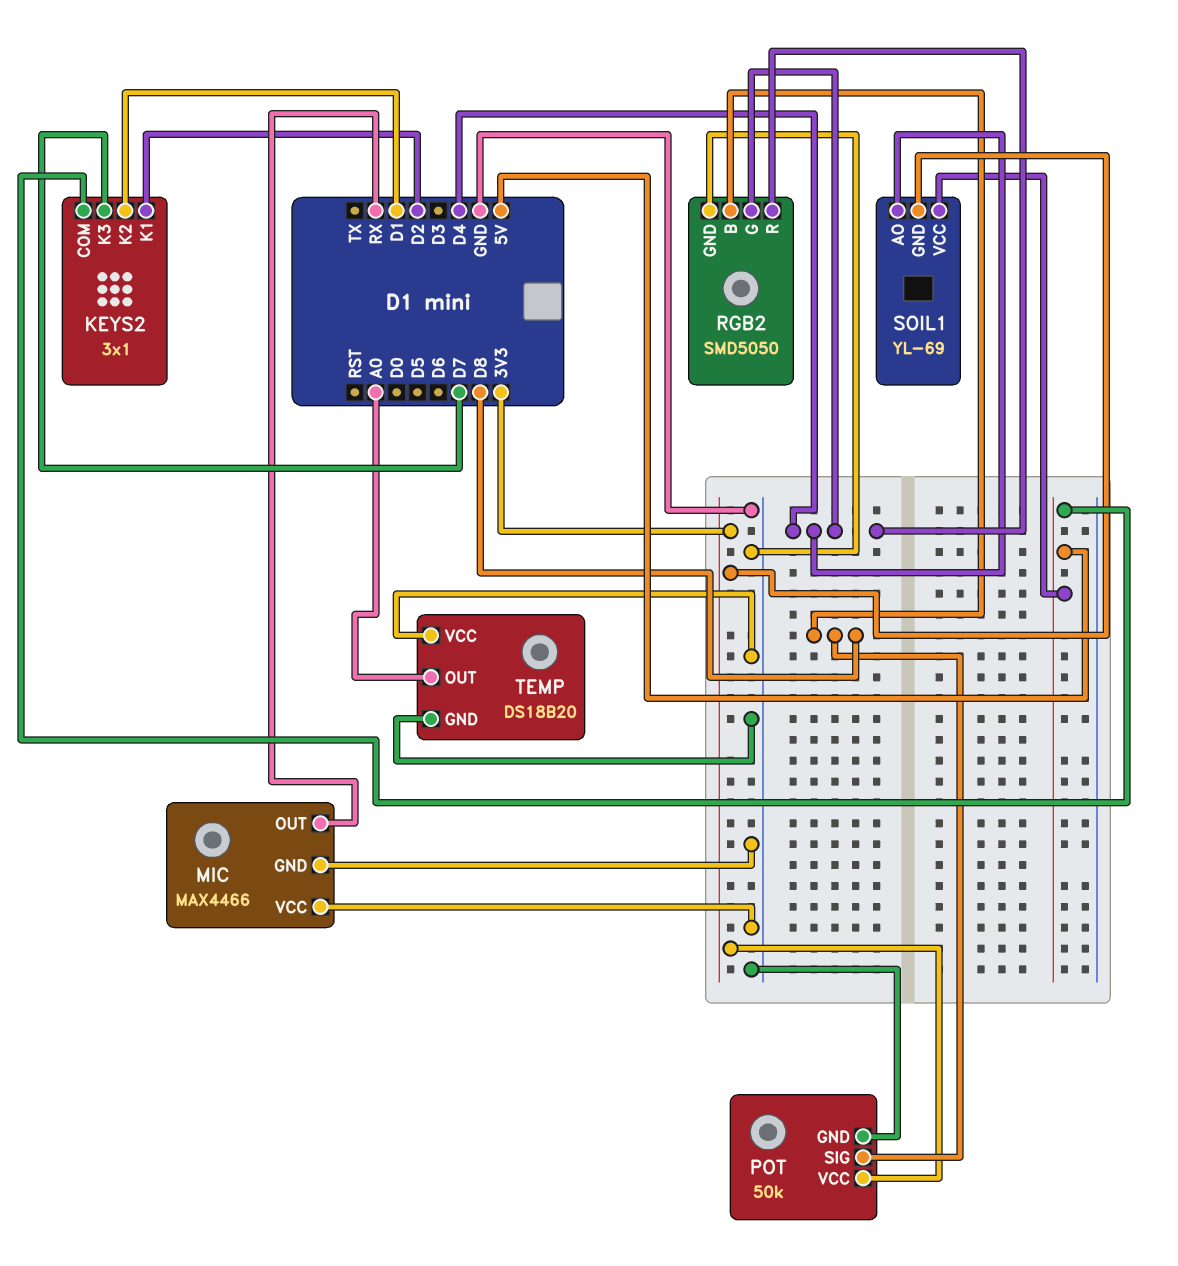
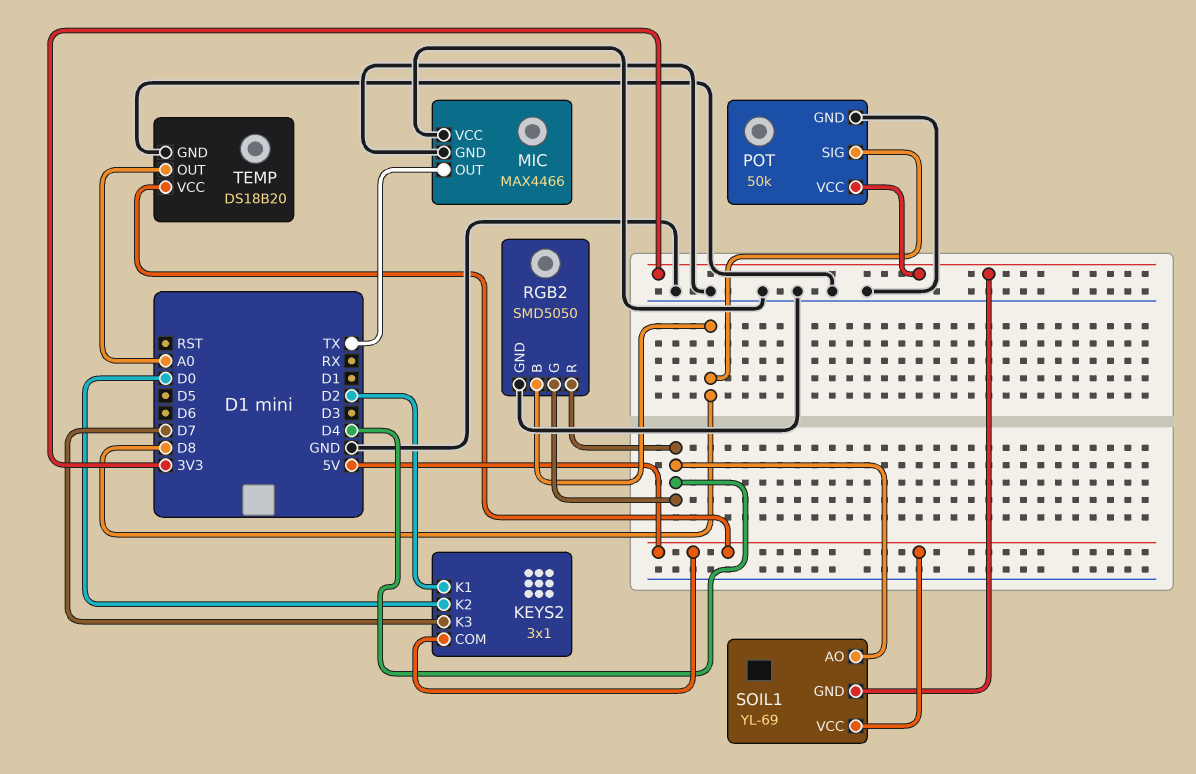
KEYS2 pin K2: D1 -> D0
MIC pin OUT: RX -> TX
TEMP pin VCC: GND -> 5V

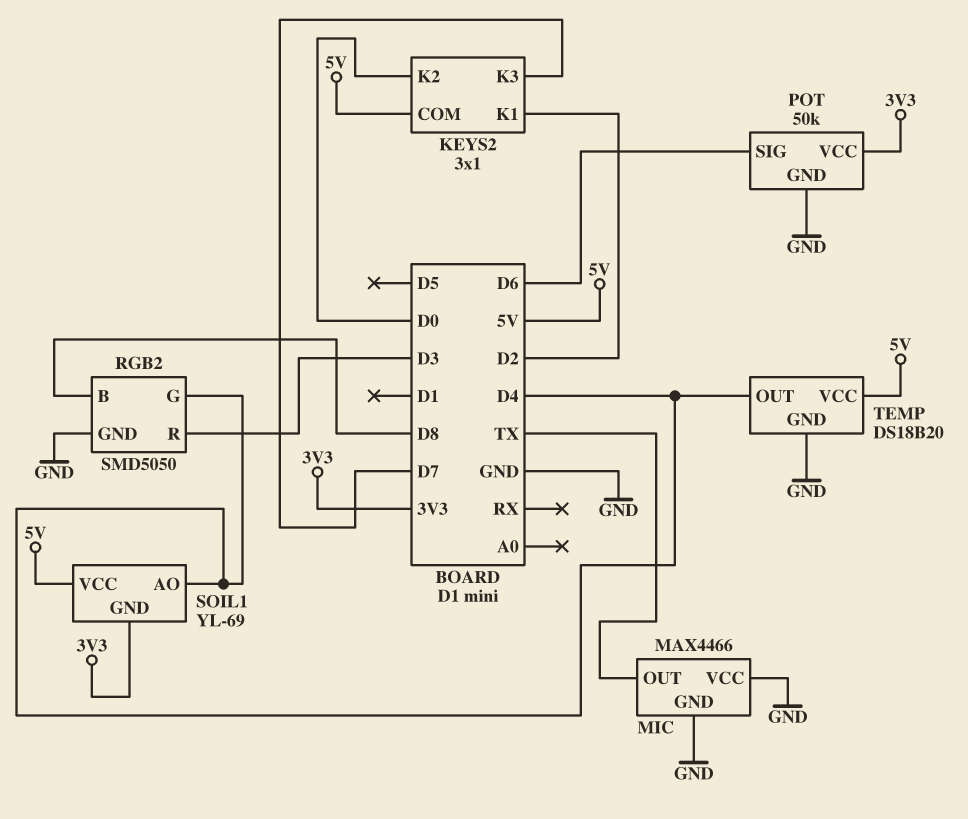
POT pin SIG: D8 -> D6
RGB2 pin R: D4 -> D3
TEMP pin OUT: A0 -> D4

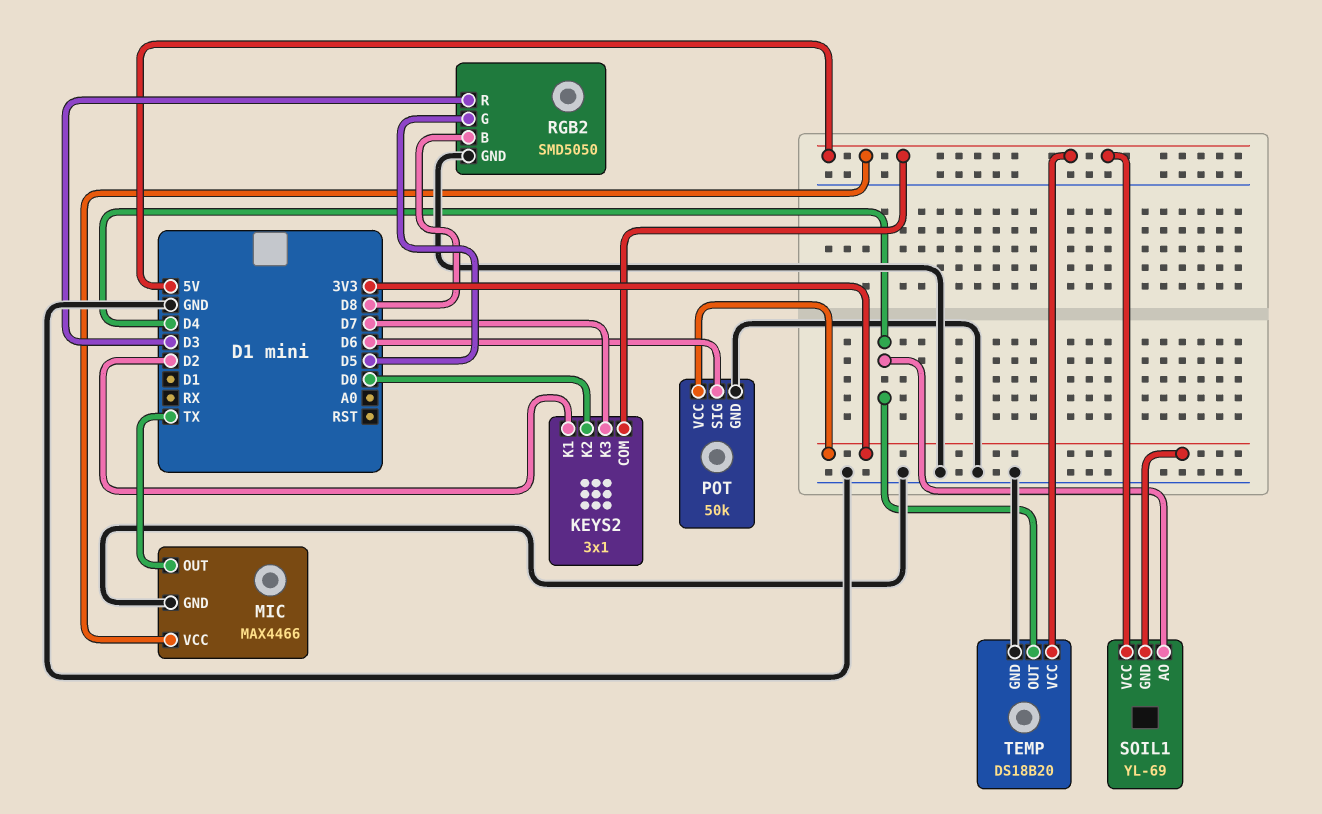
MIC pin VCC: GND -> 5V
RGB2 pin G: D4 -> D5

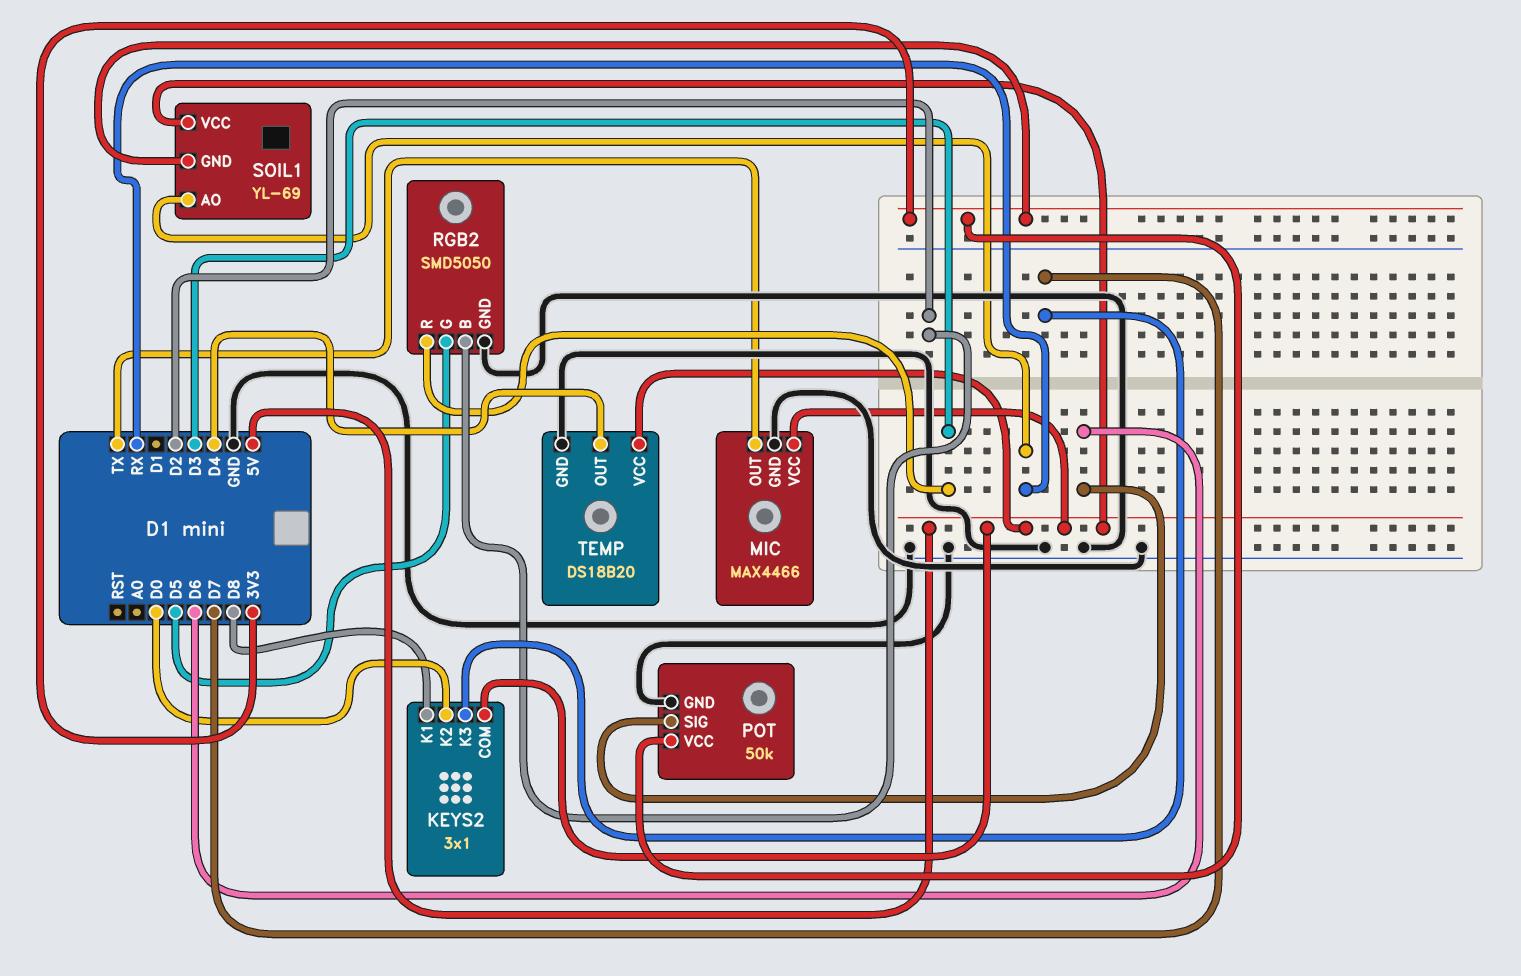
KEYS2 pin K1: D2 -> D8
RGB2 pin B: D8 -> D2
SOIL1 pin AO: D4 -> RX

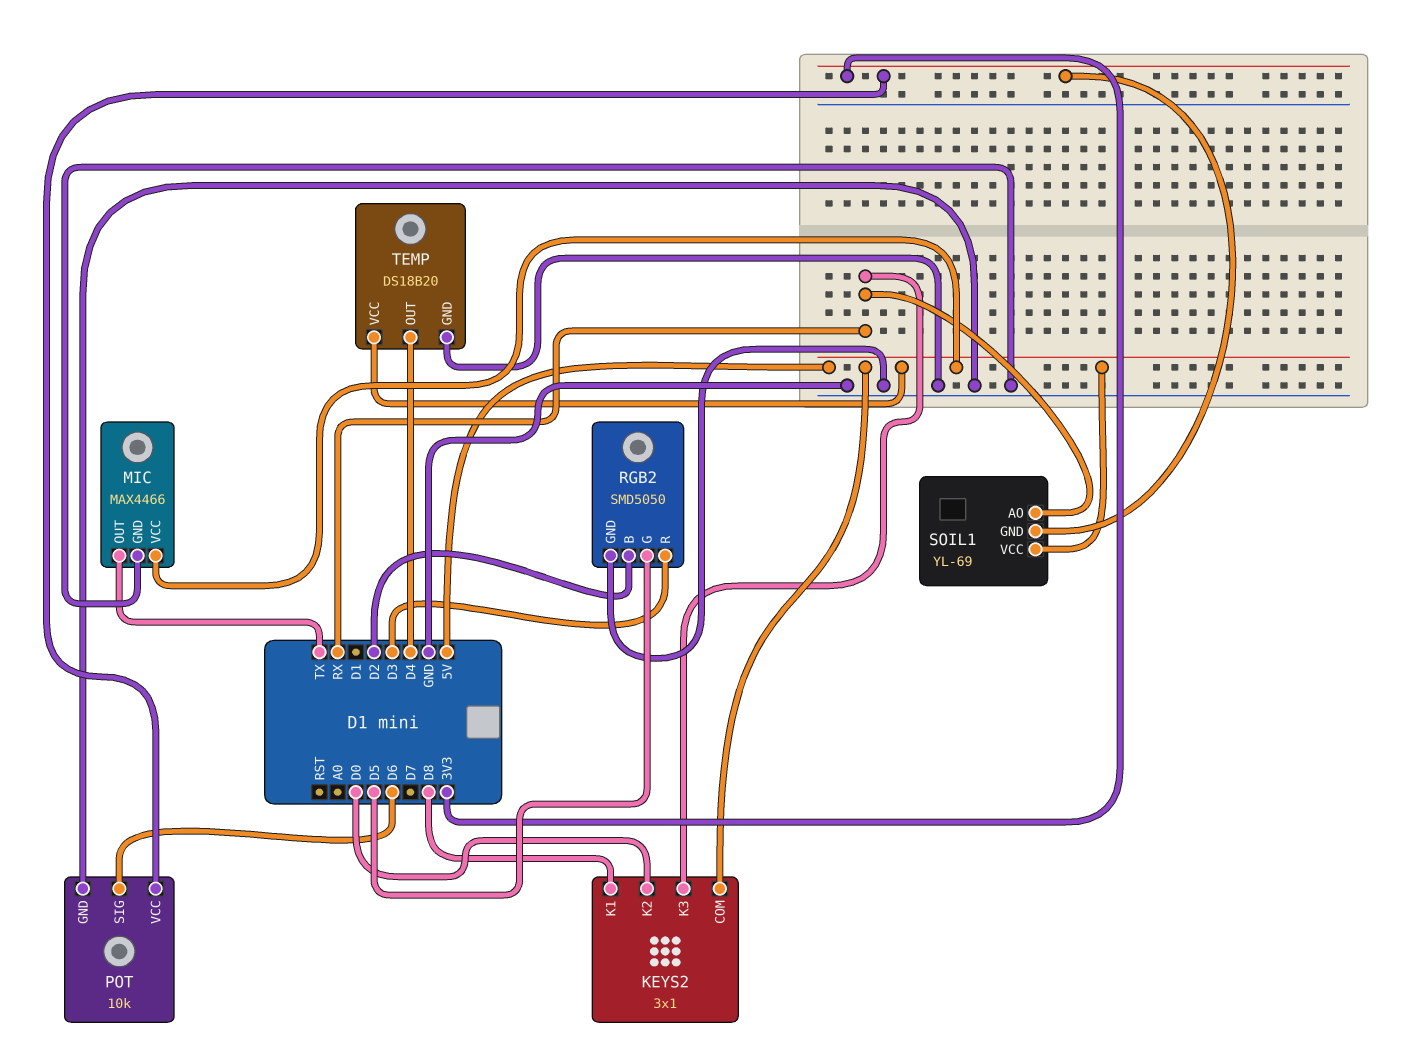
KEYS2 pin K3: D7 -> RX
POT: 50k -> 10k

